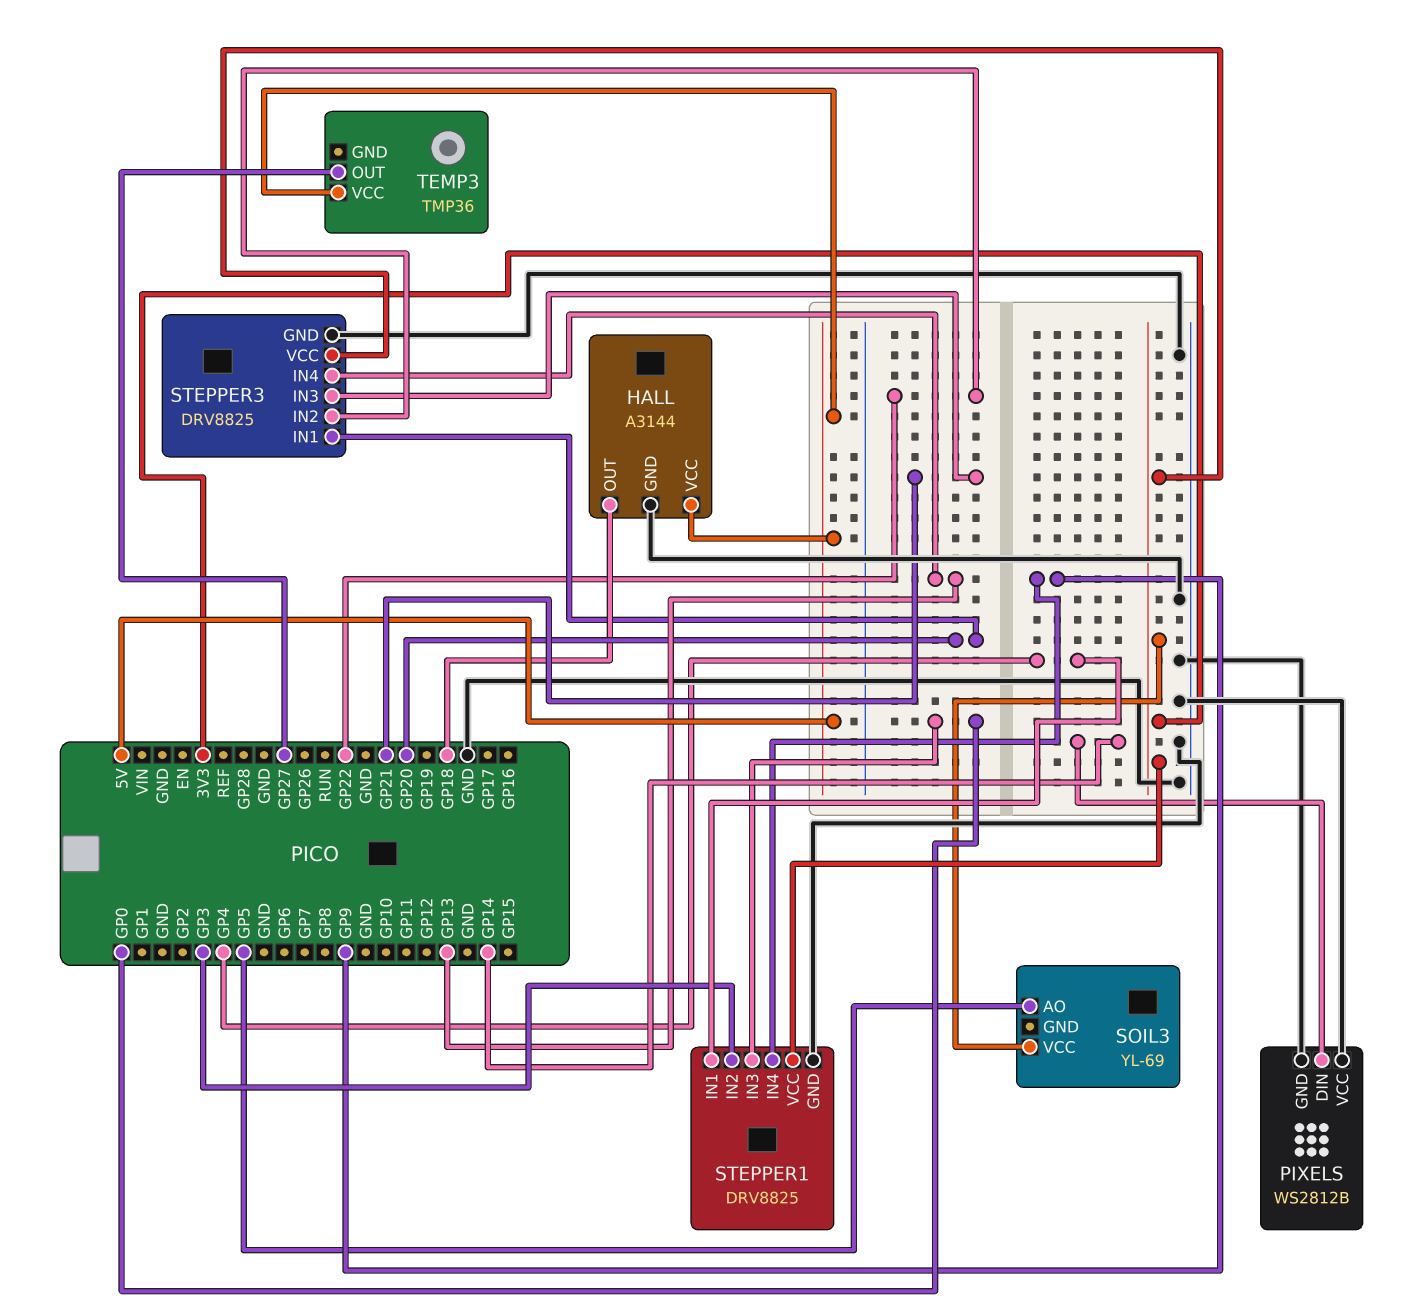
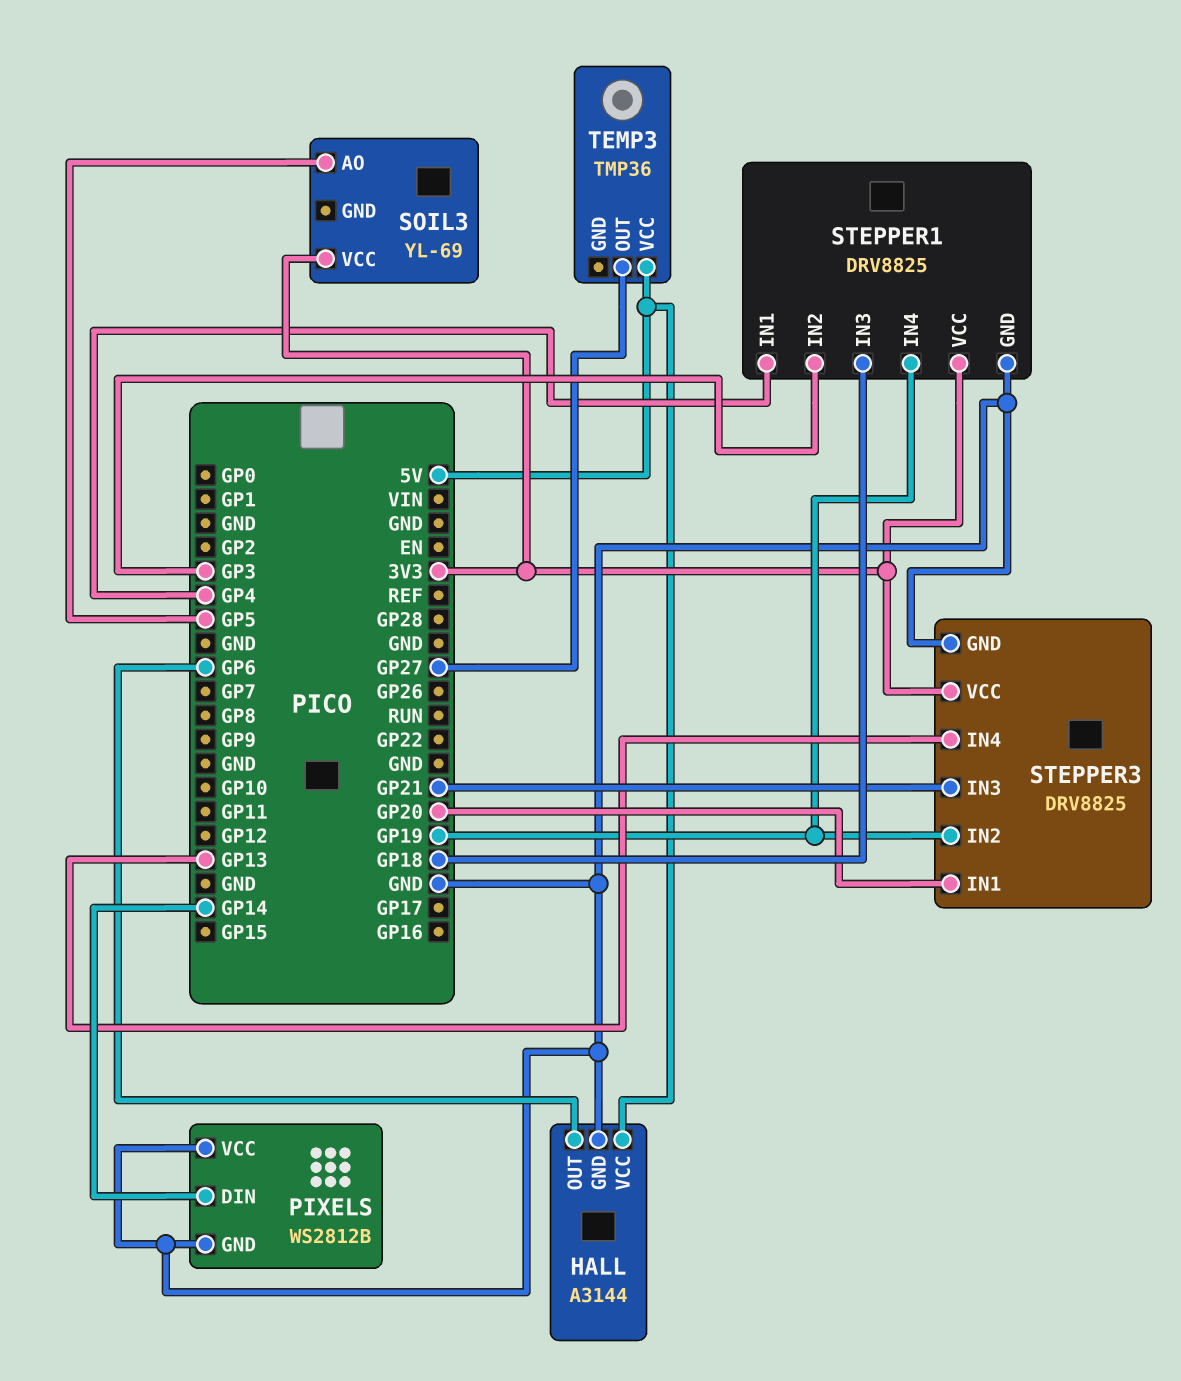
HALL pin OUT: GP18 -> GP6
STEPPER1 pin IN3: GP0 -> GP18
STEPPER1 pin IN4: GP9 -> GP19
STEPPER3 pin IN2: GP22 -> GP19

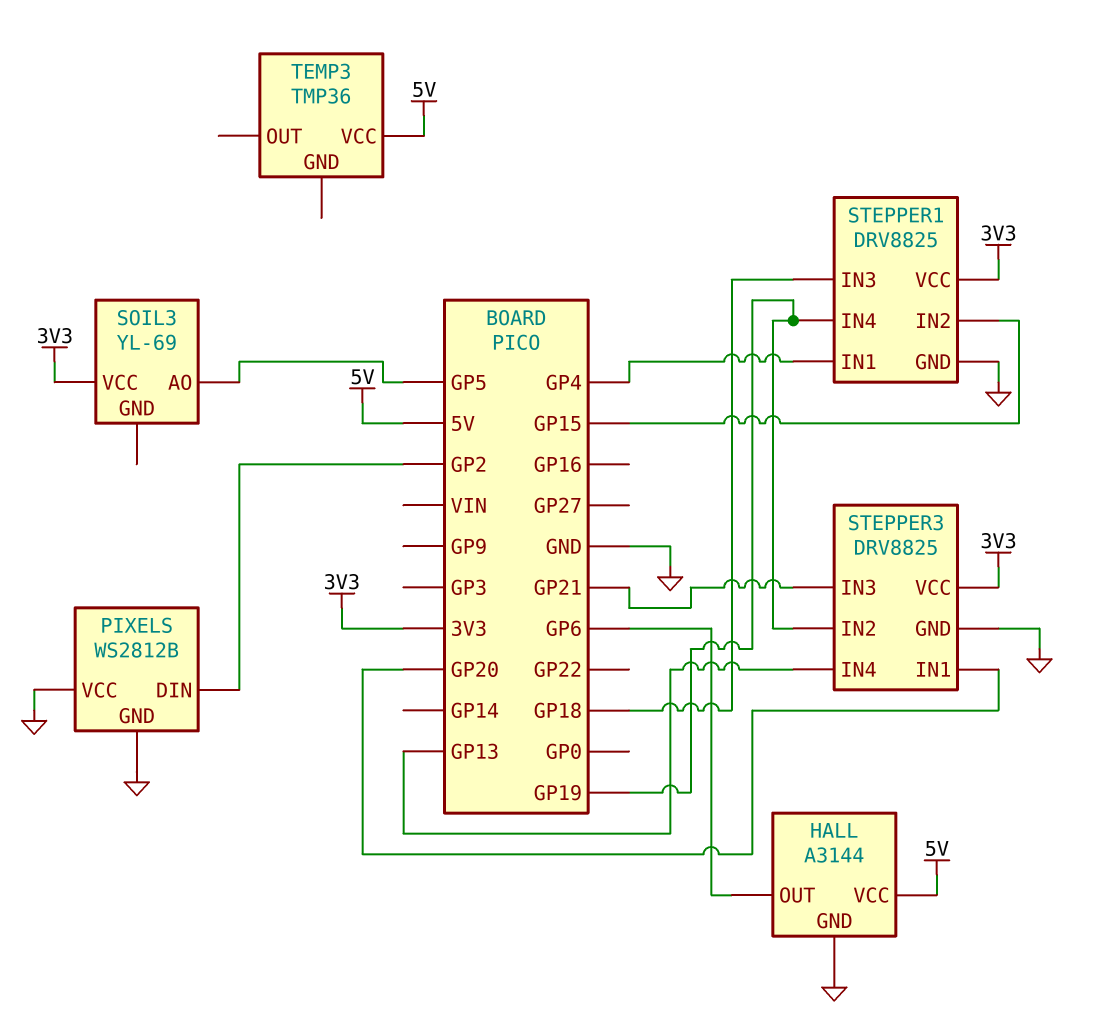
PIXELS pin DIN: GP14 -> GP2
STEPPER1 pin IN2: GP3 -> GP15
TEMP3 pin OUT: GP27 -> none

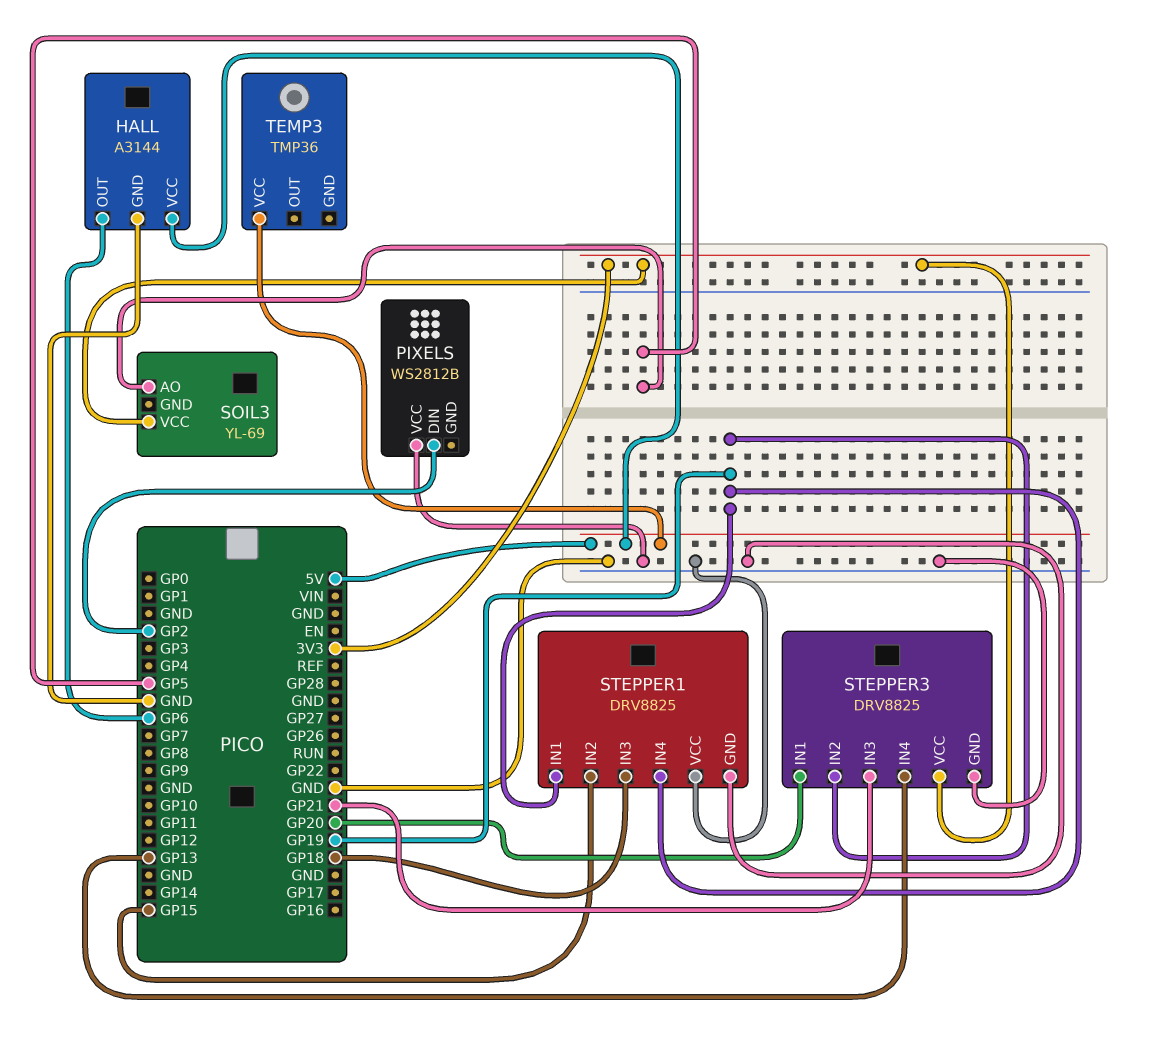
PIXELS pin GND: GND -> none
STEPPER1 pin IN1: GP4 -> GP19
STEPPER1 pin VCC: 3V3 -> GND

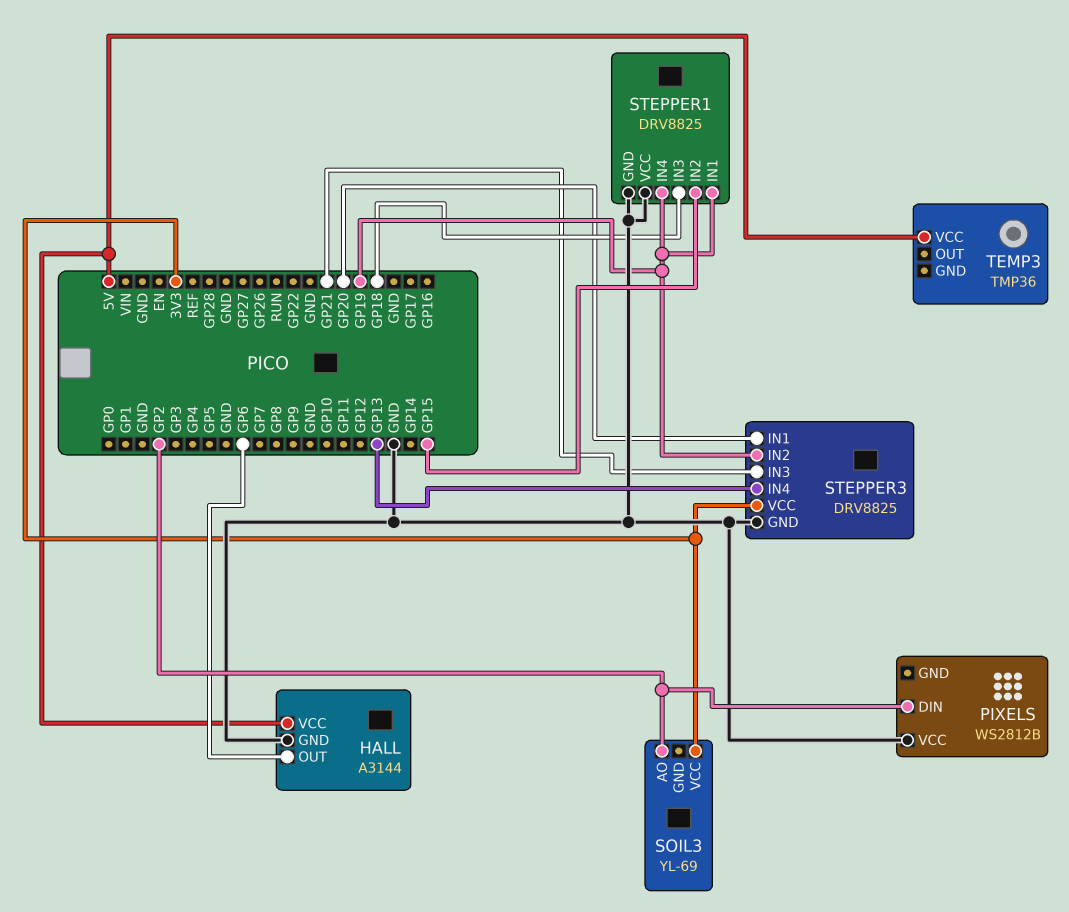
SOIL3 pin AO: GP5 -> GP2

